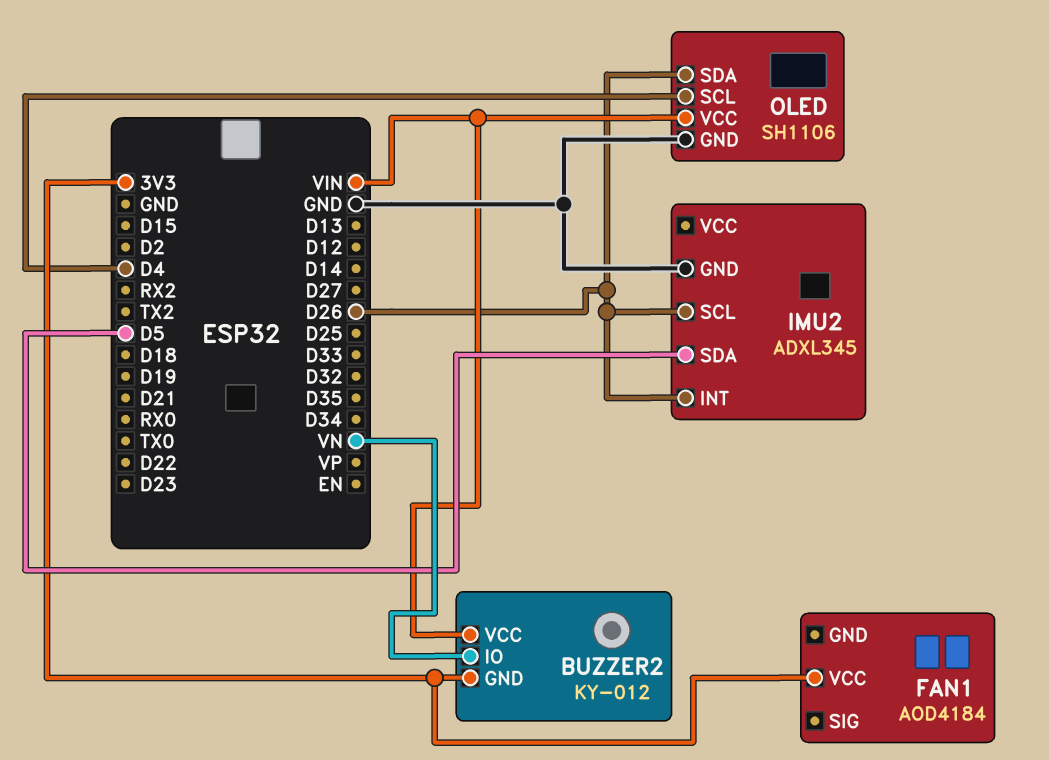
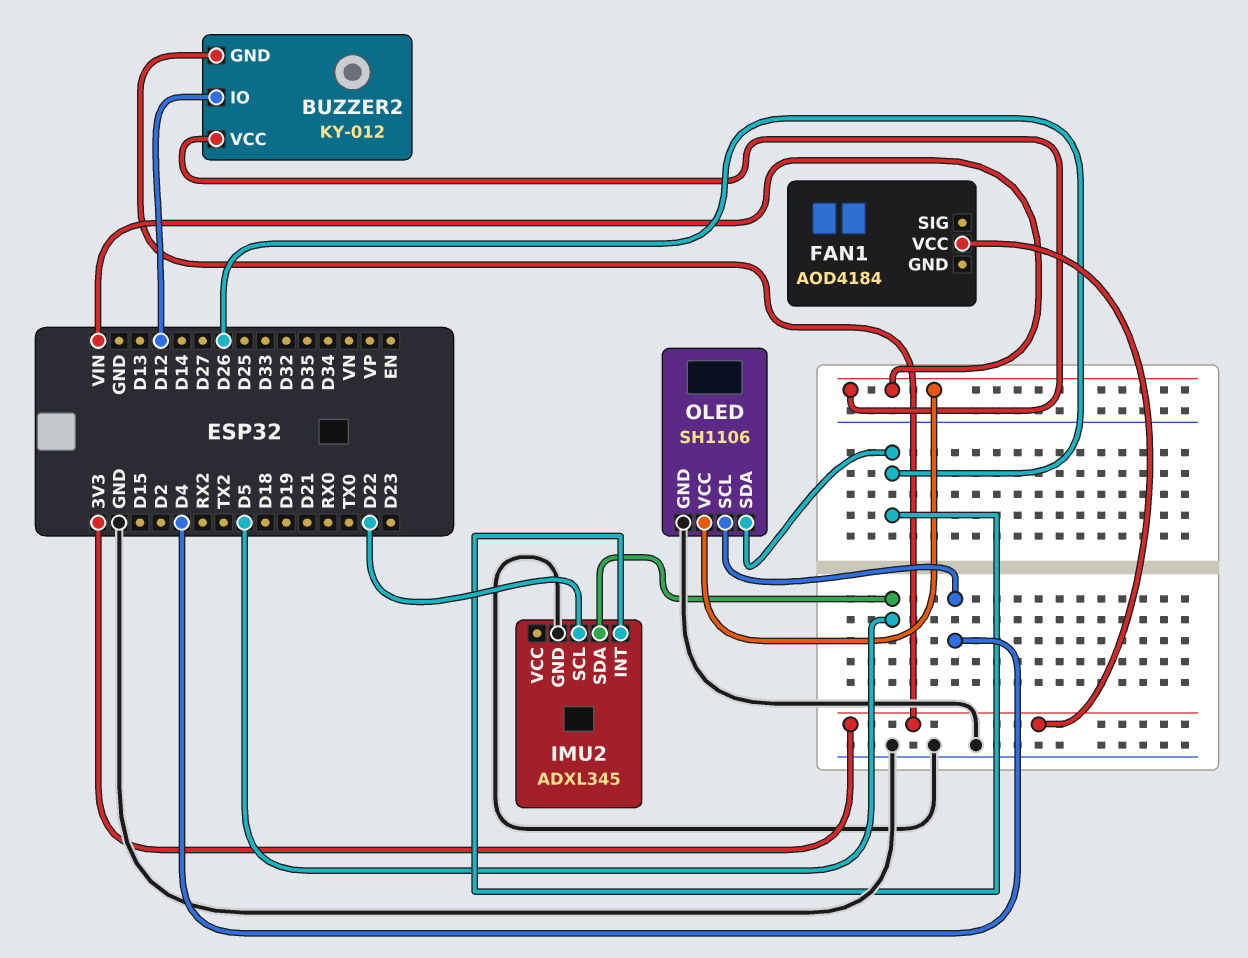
BUZZER2 pin IO: VN -> D12
IMU2 pin SCL: D26 -> D22

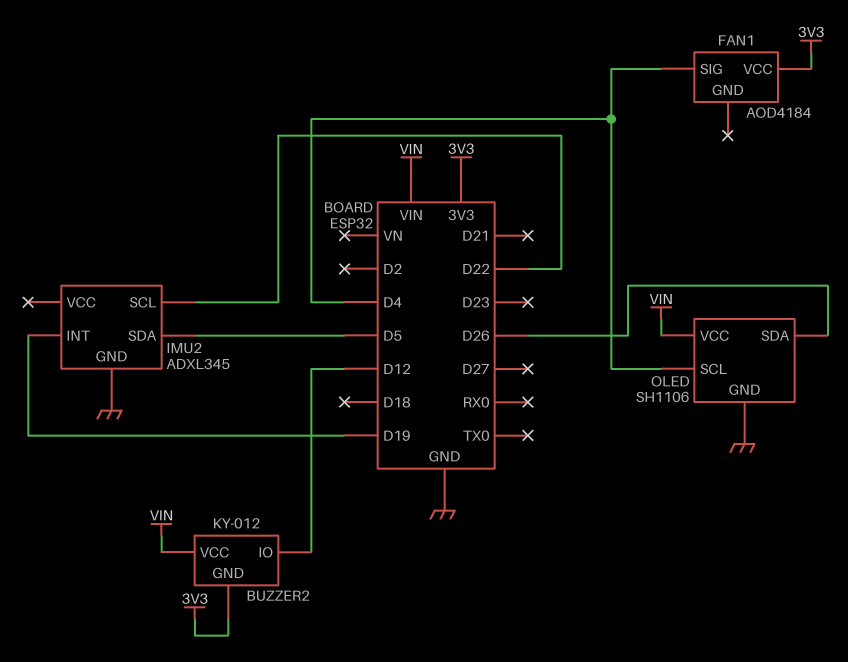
FAN1 pin SIG: none -> D4
IMU2 pin INT: D26 -> D19

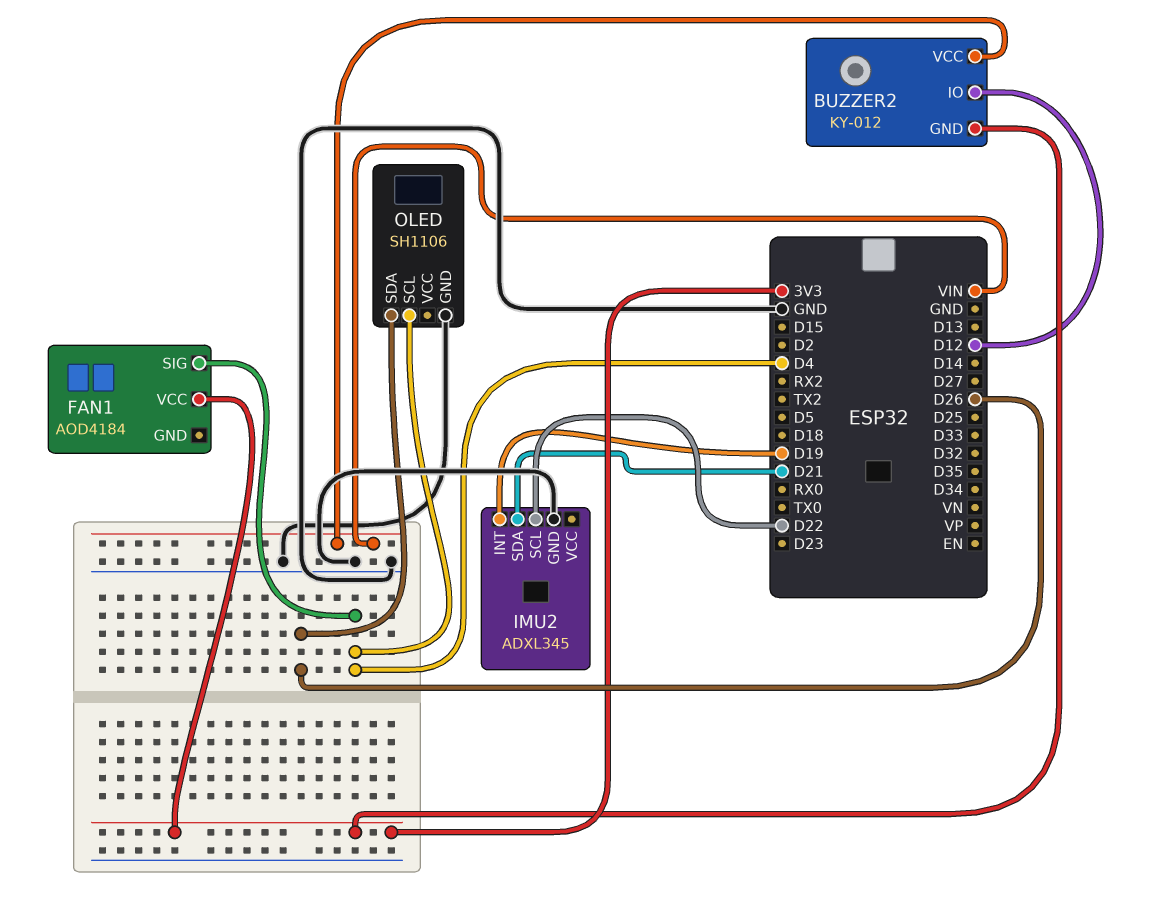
IMU2 pin SDA: D5 -> D21
OLED pin VCC: VIN -> none

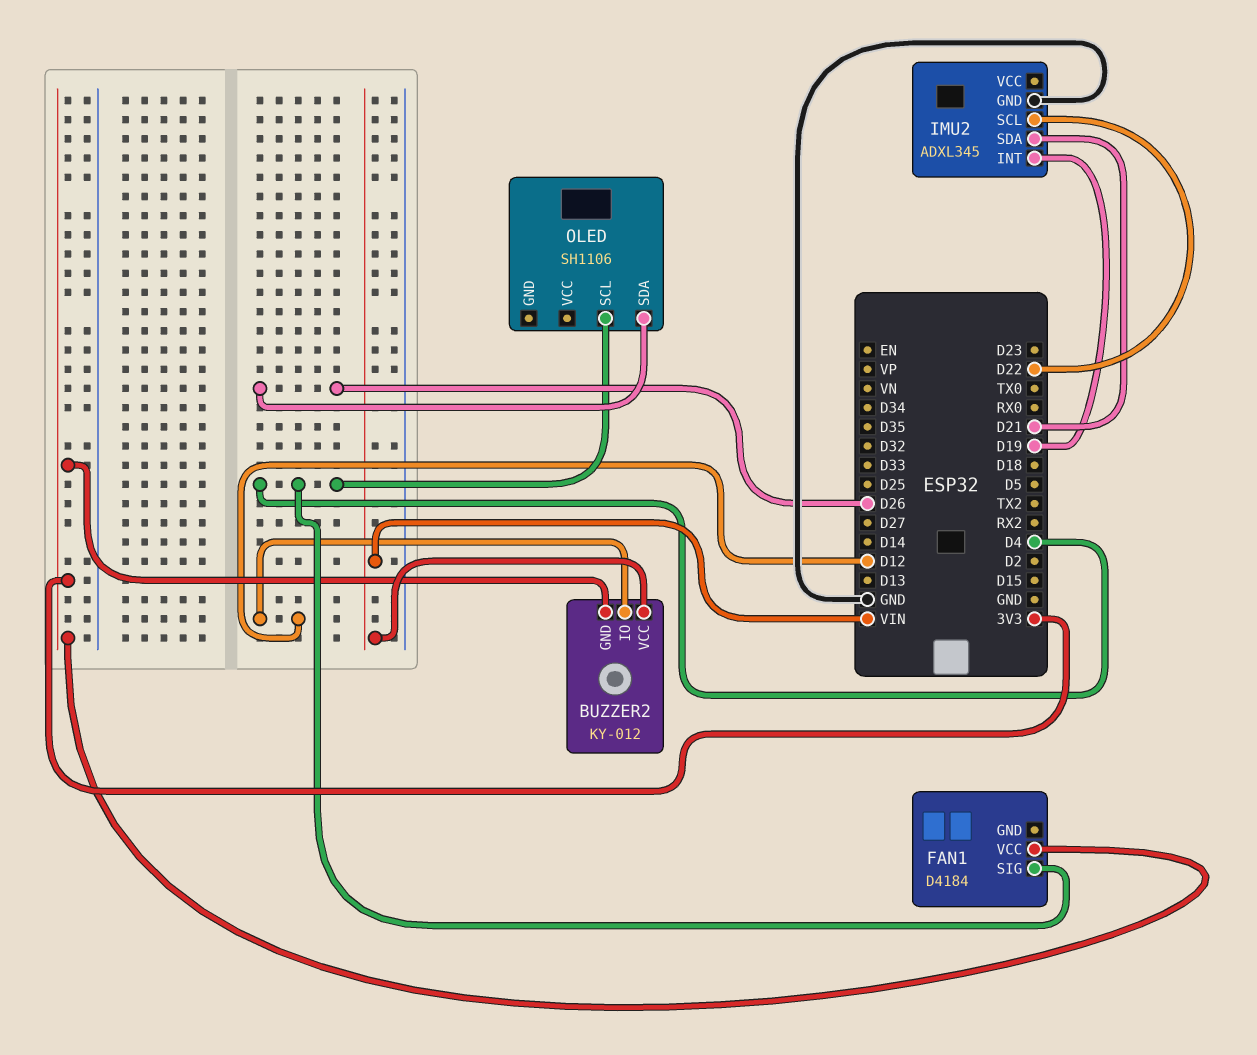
FAN1: AOD4184 -> D4184
OLED pin GND: GND -> none

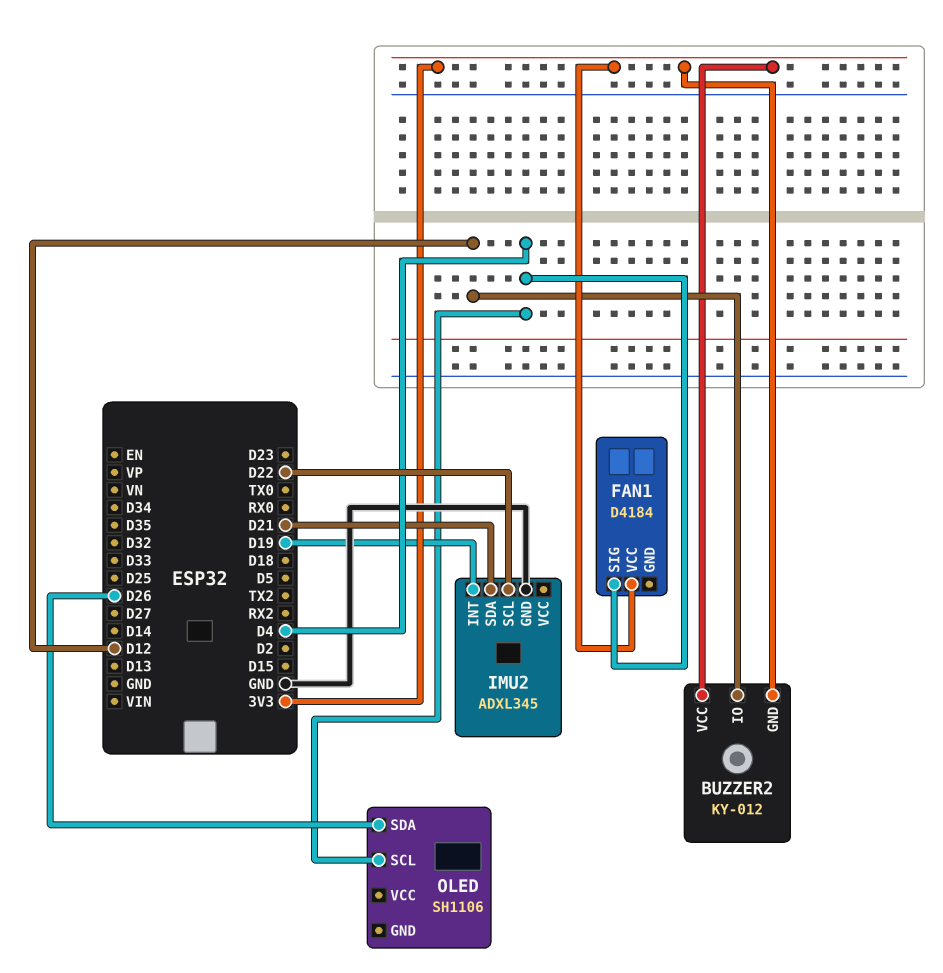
BUZZER2 pin VCC: VIN -> 3V3

